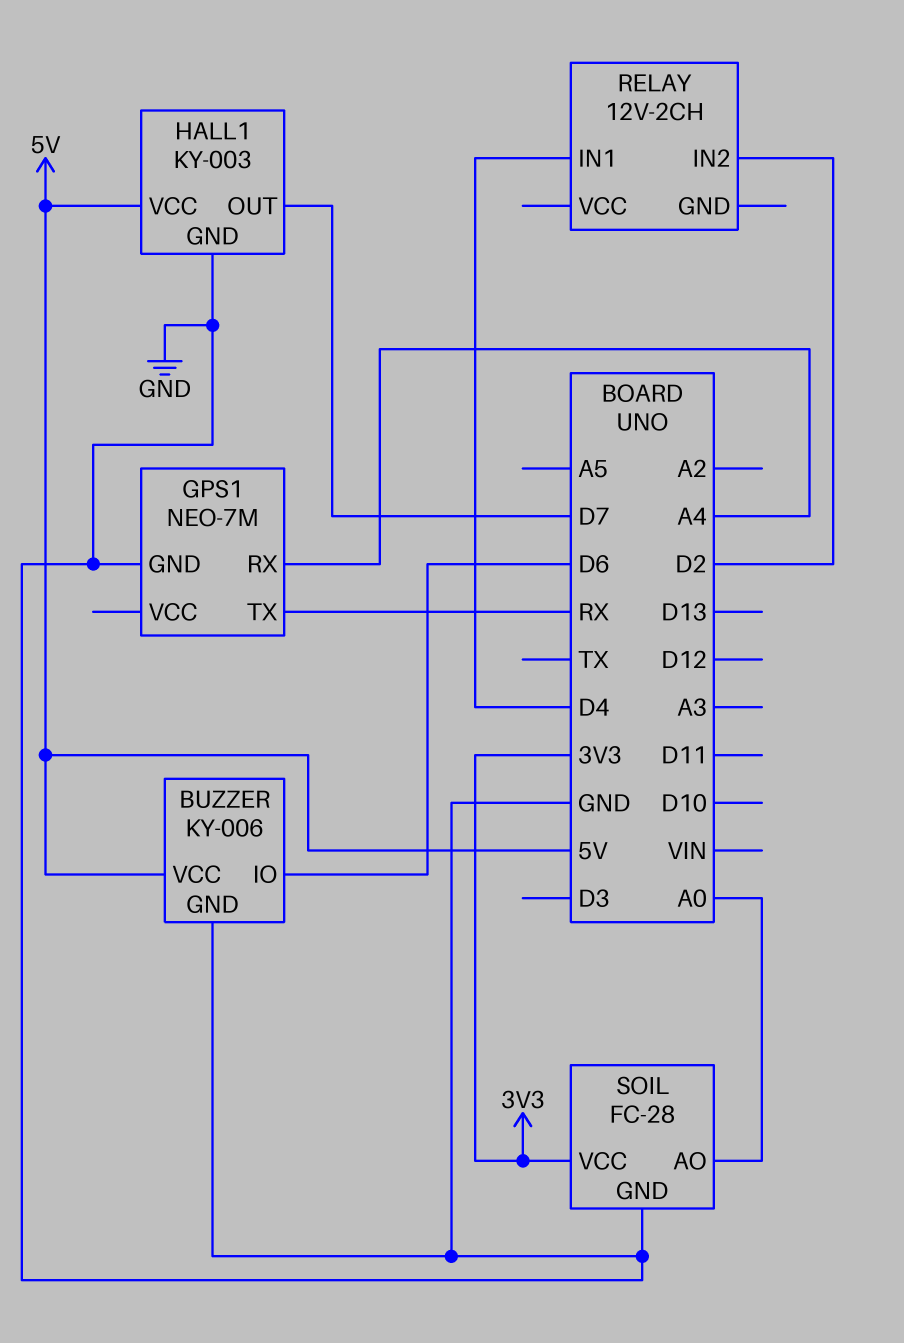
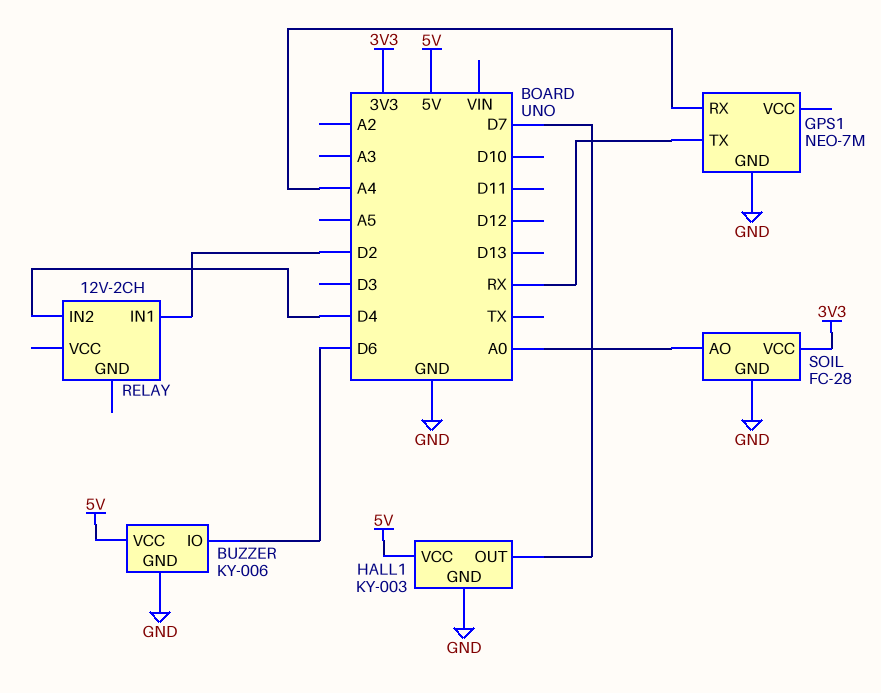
RELAY pin IN1: D4 -> D2
RELAY pin IN2: D2 -> D4

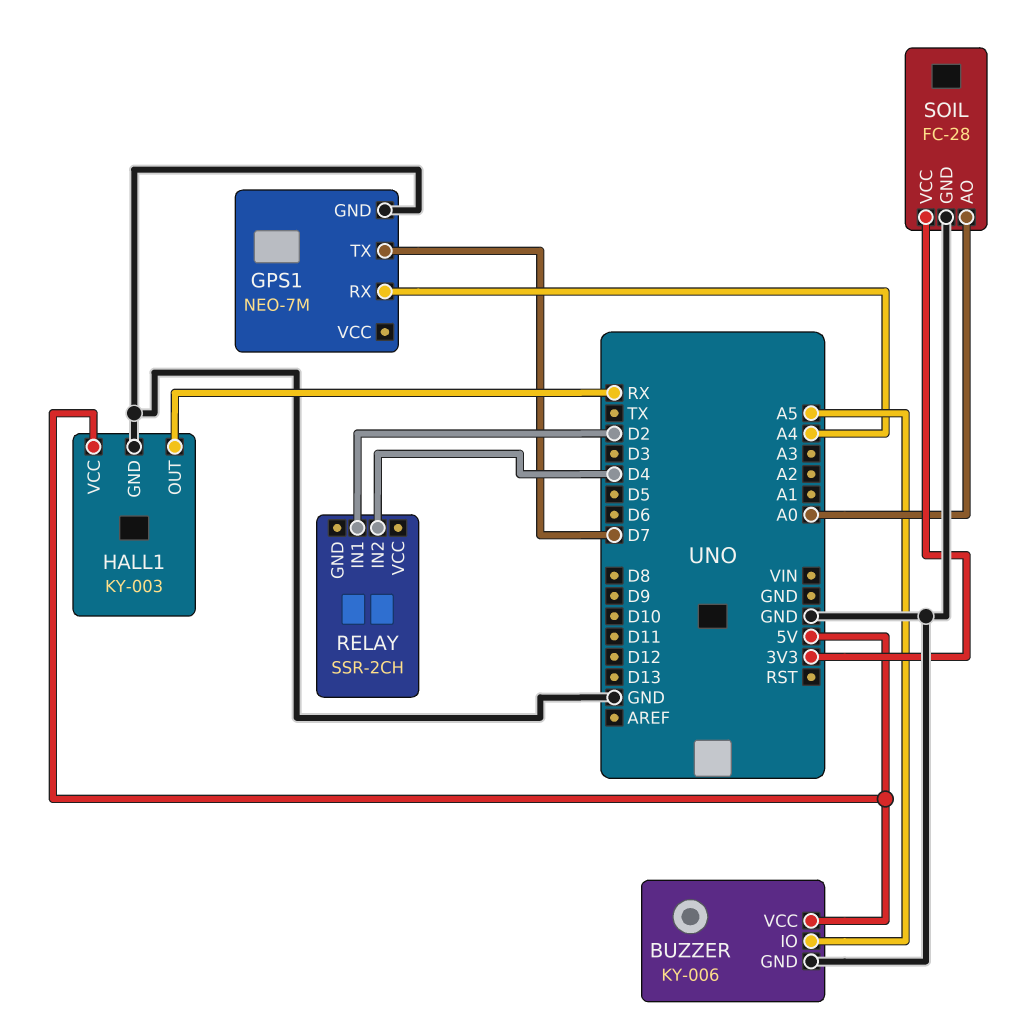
BUZZER pin IO: D6 -> A5
GPS1 pin TX: RX -> D7
HALL1 pin OUT: D7 -> RX
RELAY: 12V-2CH -> SSR-2CH

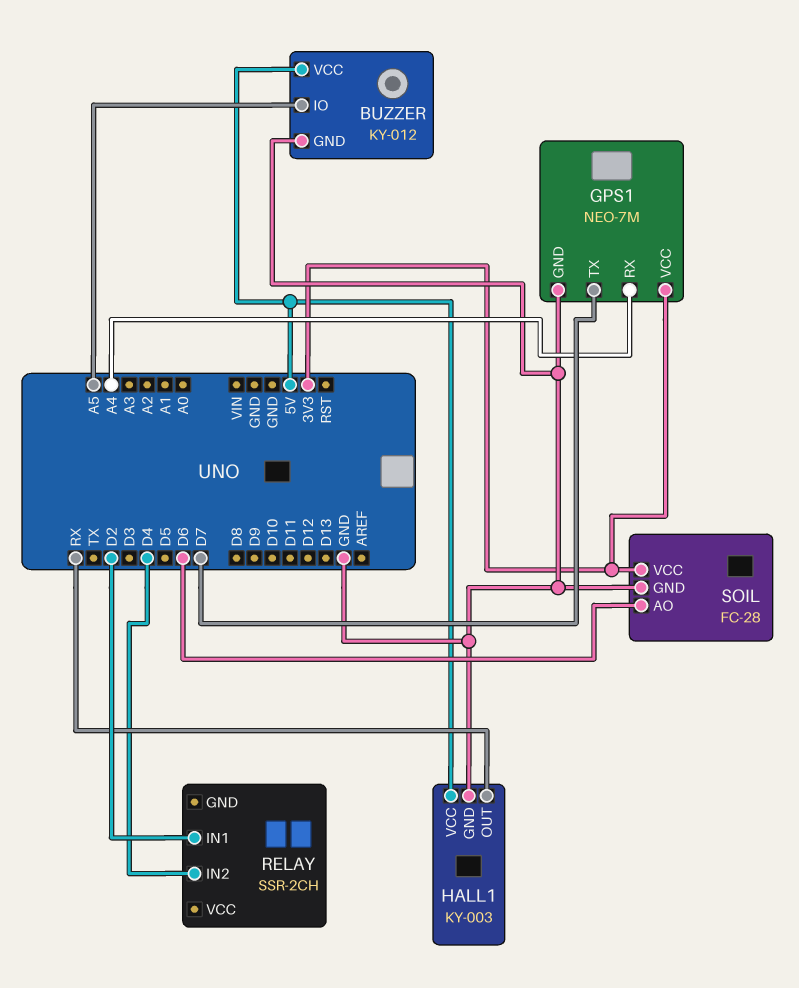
BUZZER: KY-006 -> KY-012
GPS1 pin VCC: none -> 3V3
SOIL pin AO: A0 -> D6

